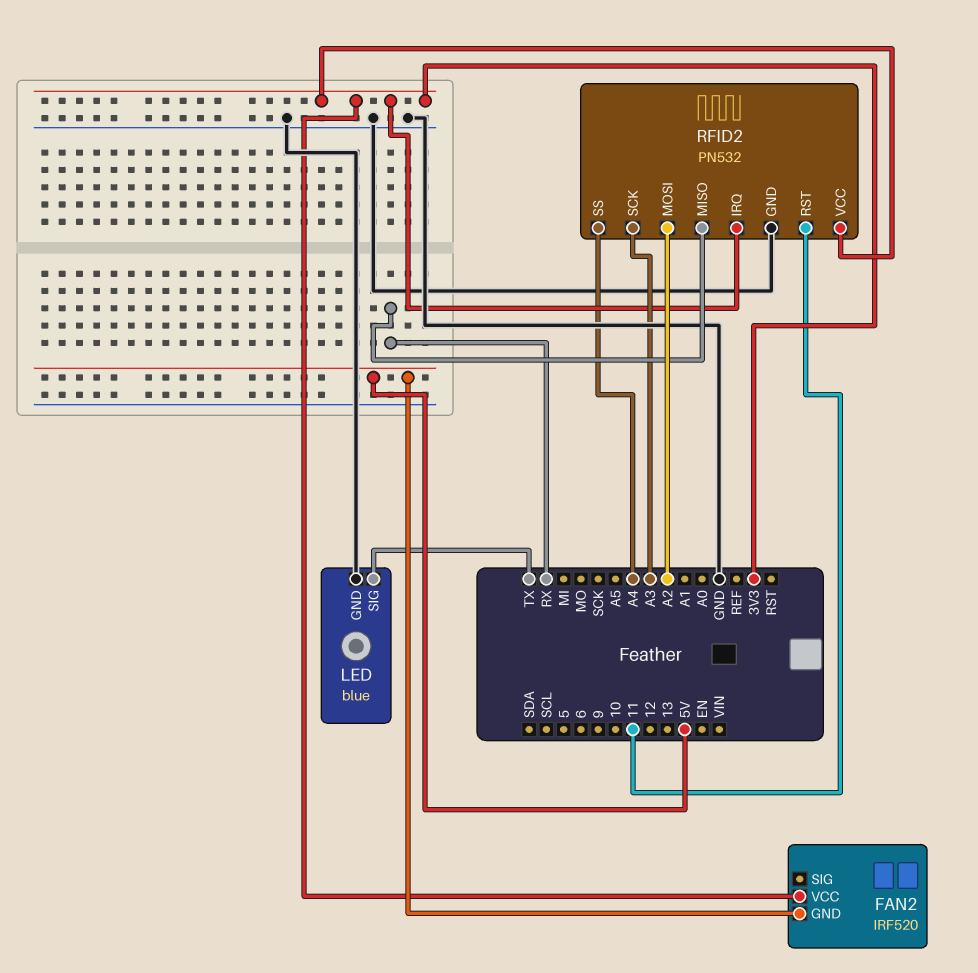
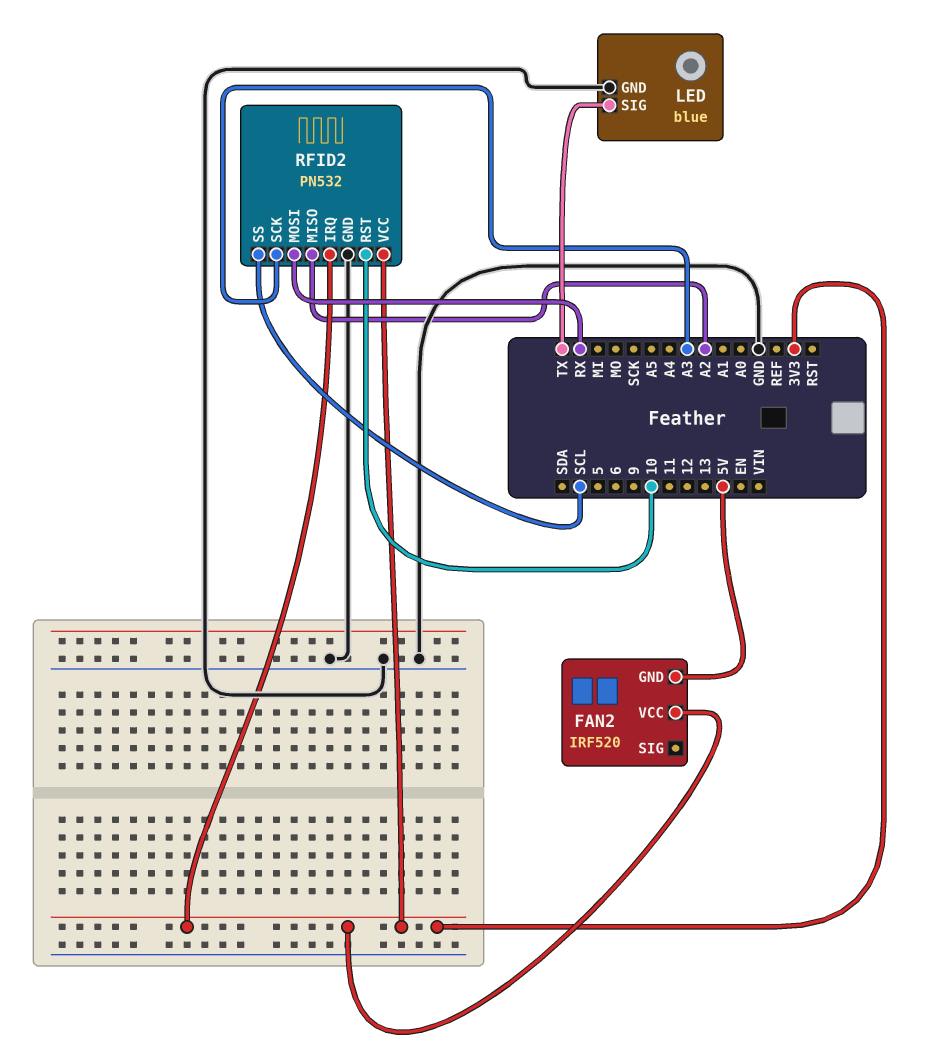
RFID2 pin MISO: RX -> A2
RFID2 pin MOSI: A2 -> RX
RFID2 pin RST: 11 -> 10
RFID2 pin SS: A4 -> SCL

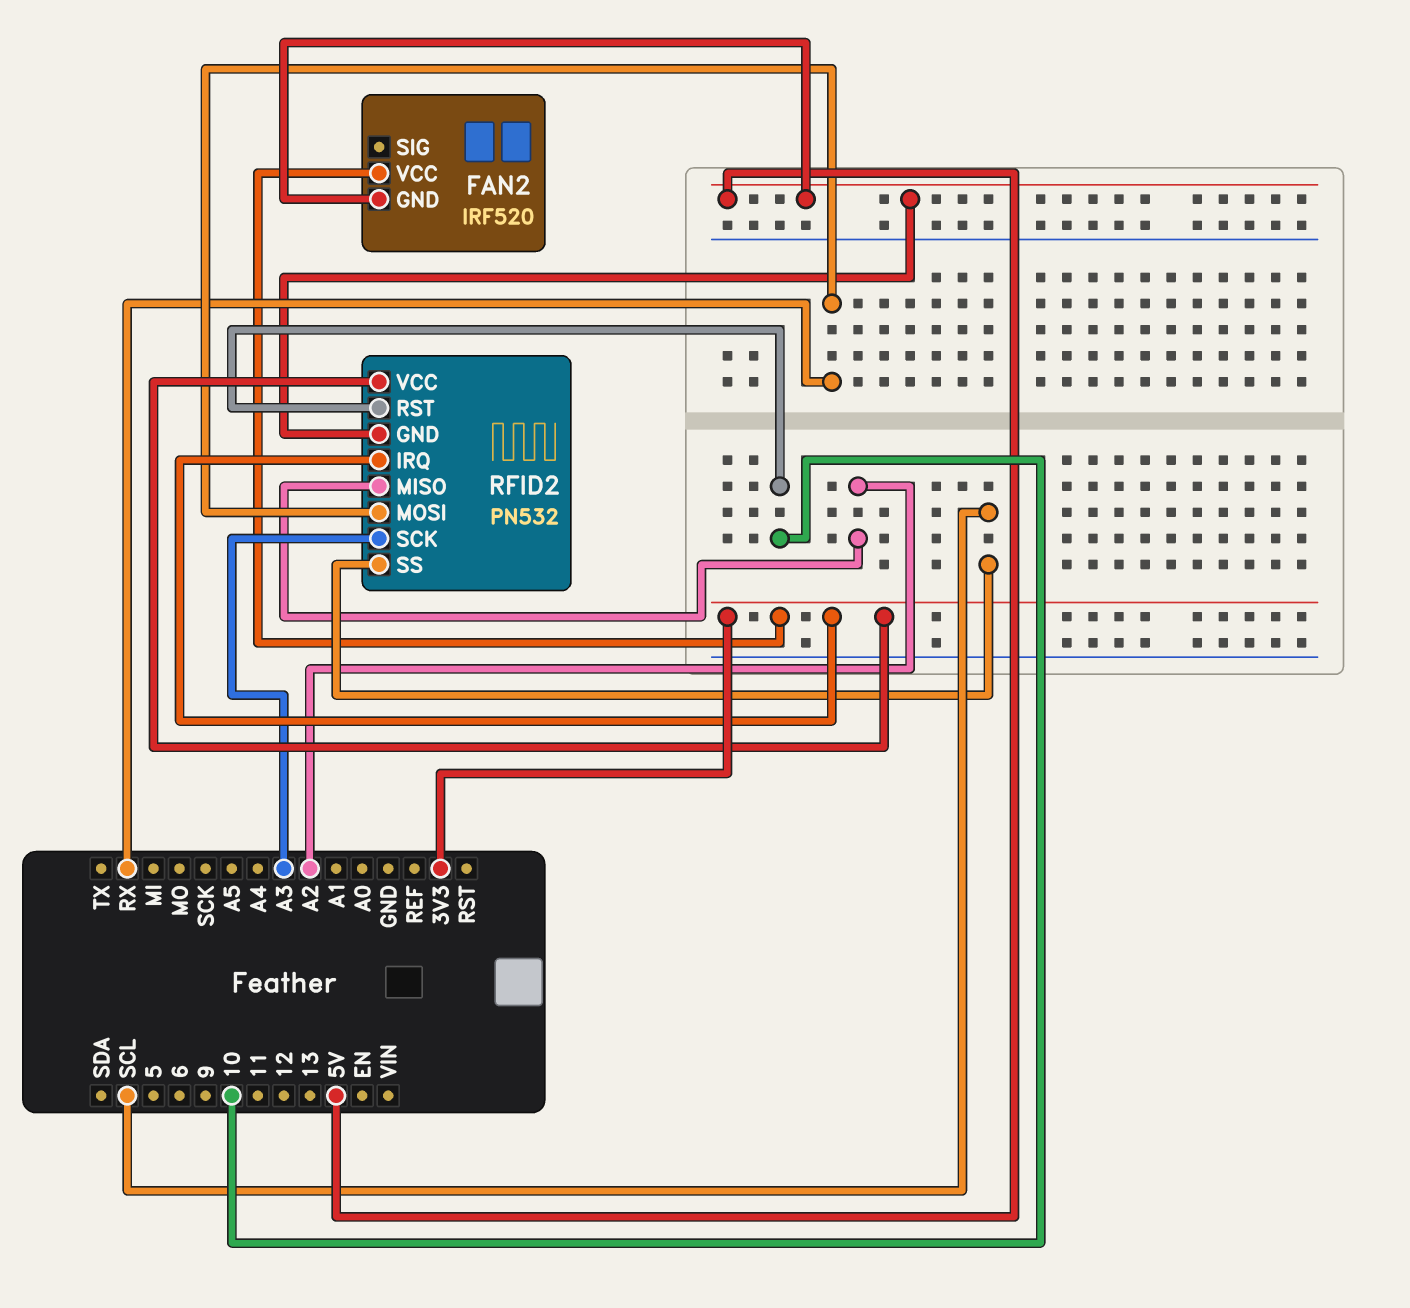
LED: blue -> none
LED pin GND: GND -> none
LED pin SIG: TX -> none
RFID2 pin GND: GND -> 5V

